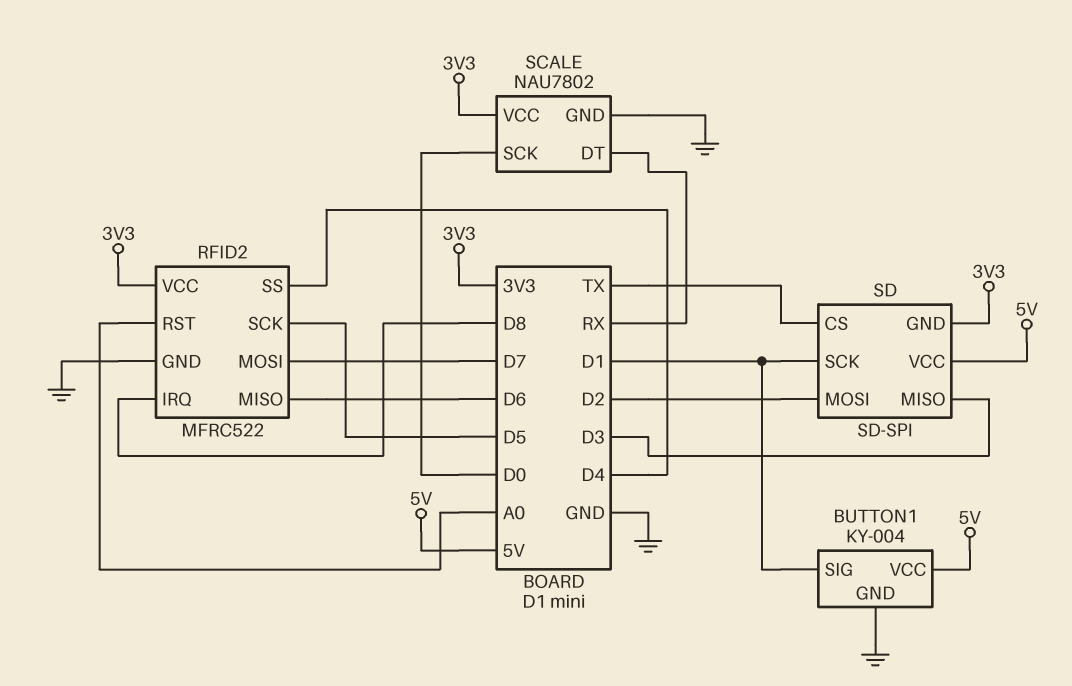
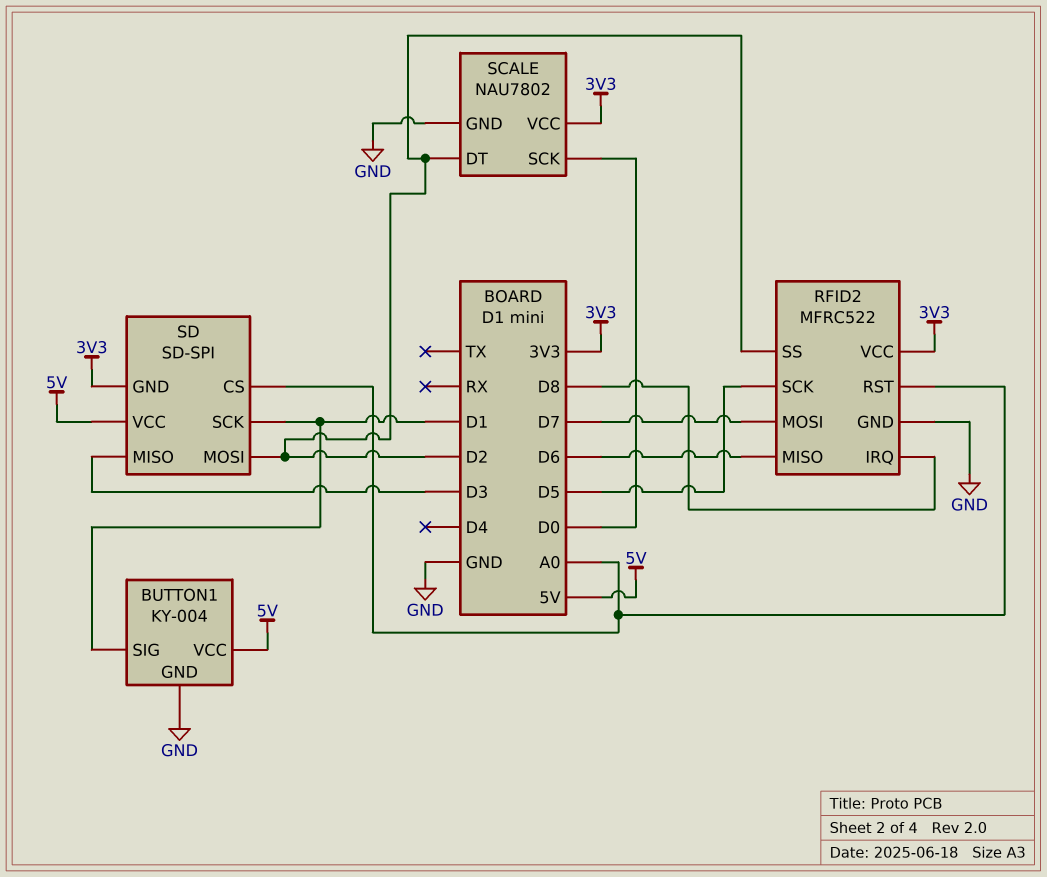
RFID2 pin SS: D4 -> D2
SCALE pin DT: RX -> D2
SD pin CS: TX -> A0

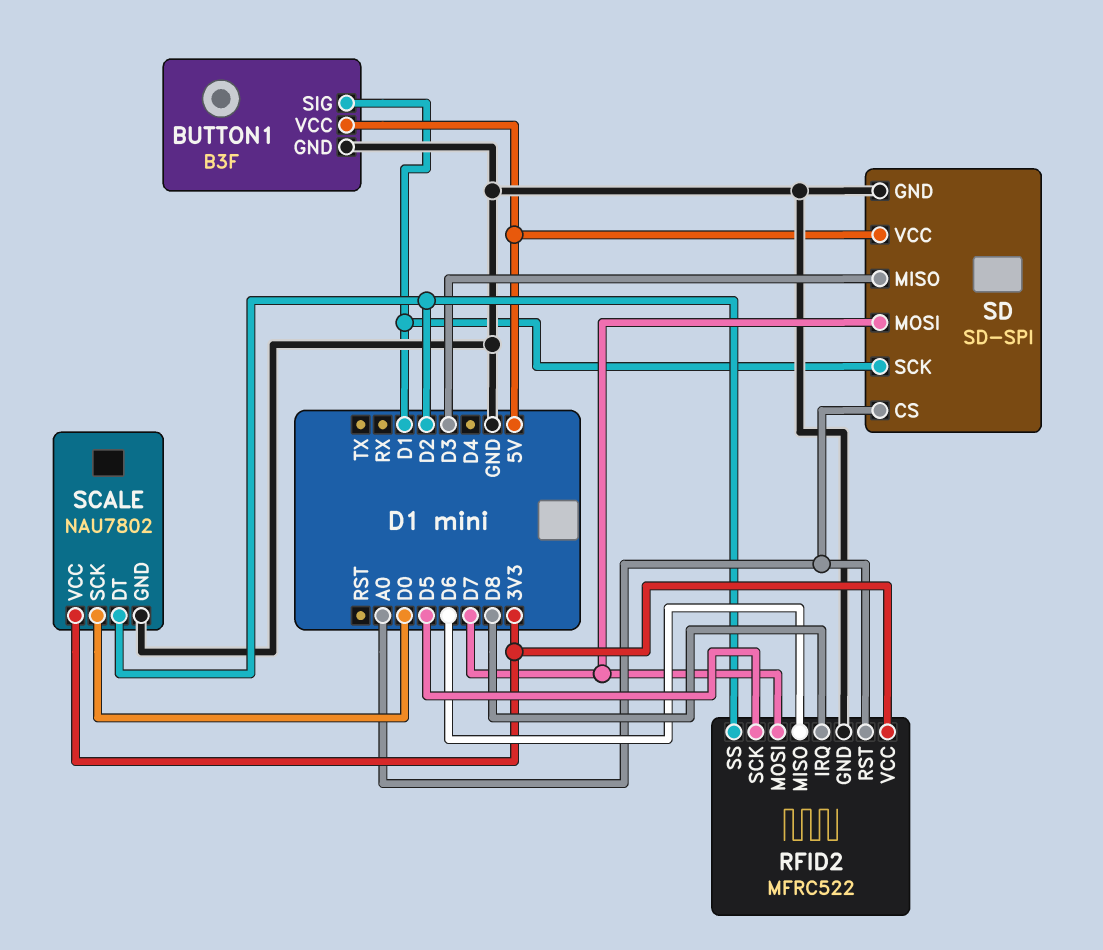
BUTTON1: KY-004 -> B3F
SD pin GND: 3V3 -> GND
SD pin MOSI: D2 -> D7

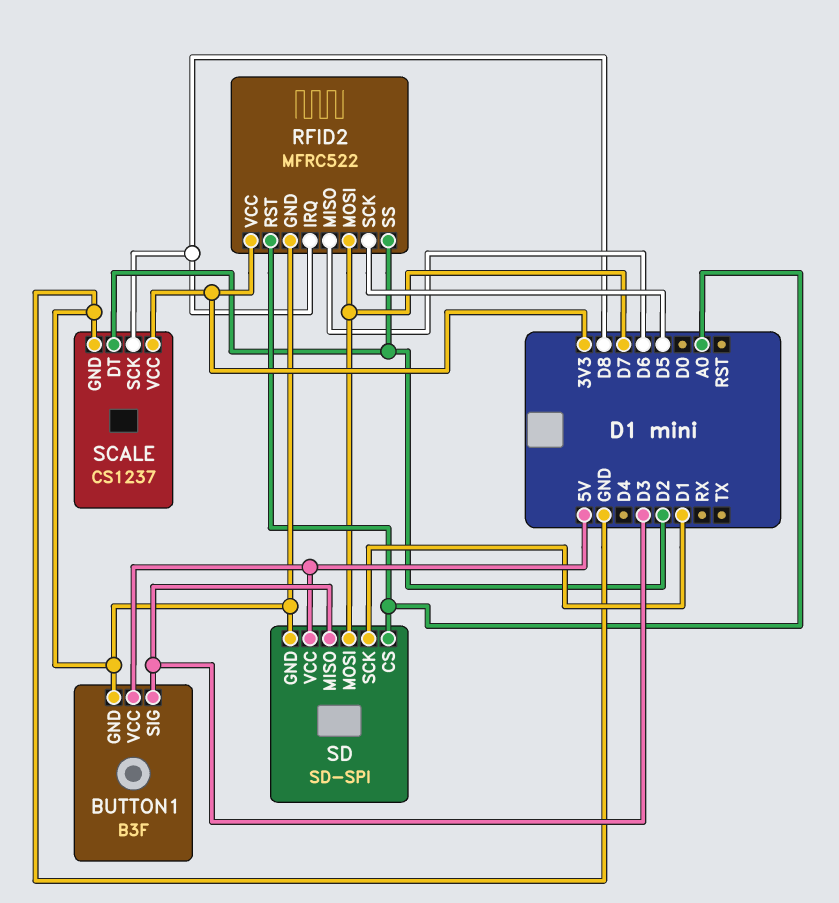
BUTTON1 pin SIG: D1 -> D3
SCALE: NAU7802 -> CS1237
SCALE pin SCK: D0 -> D8

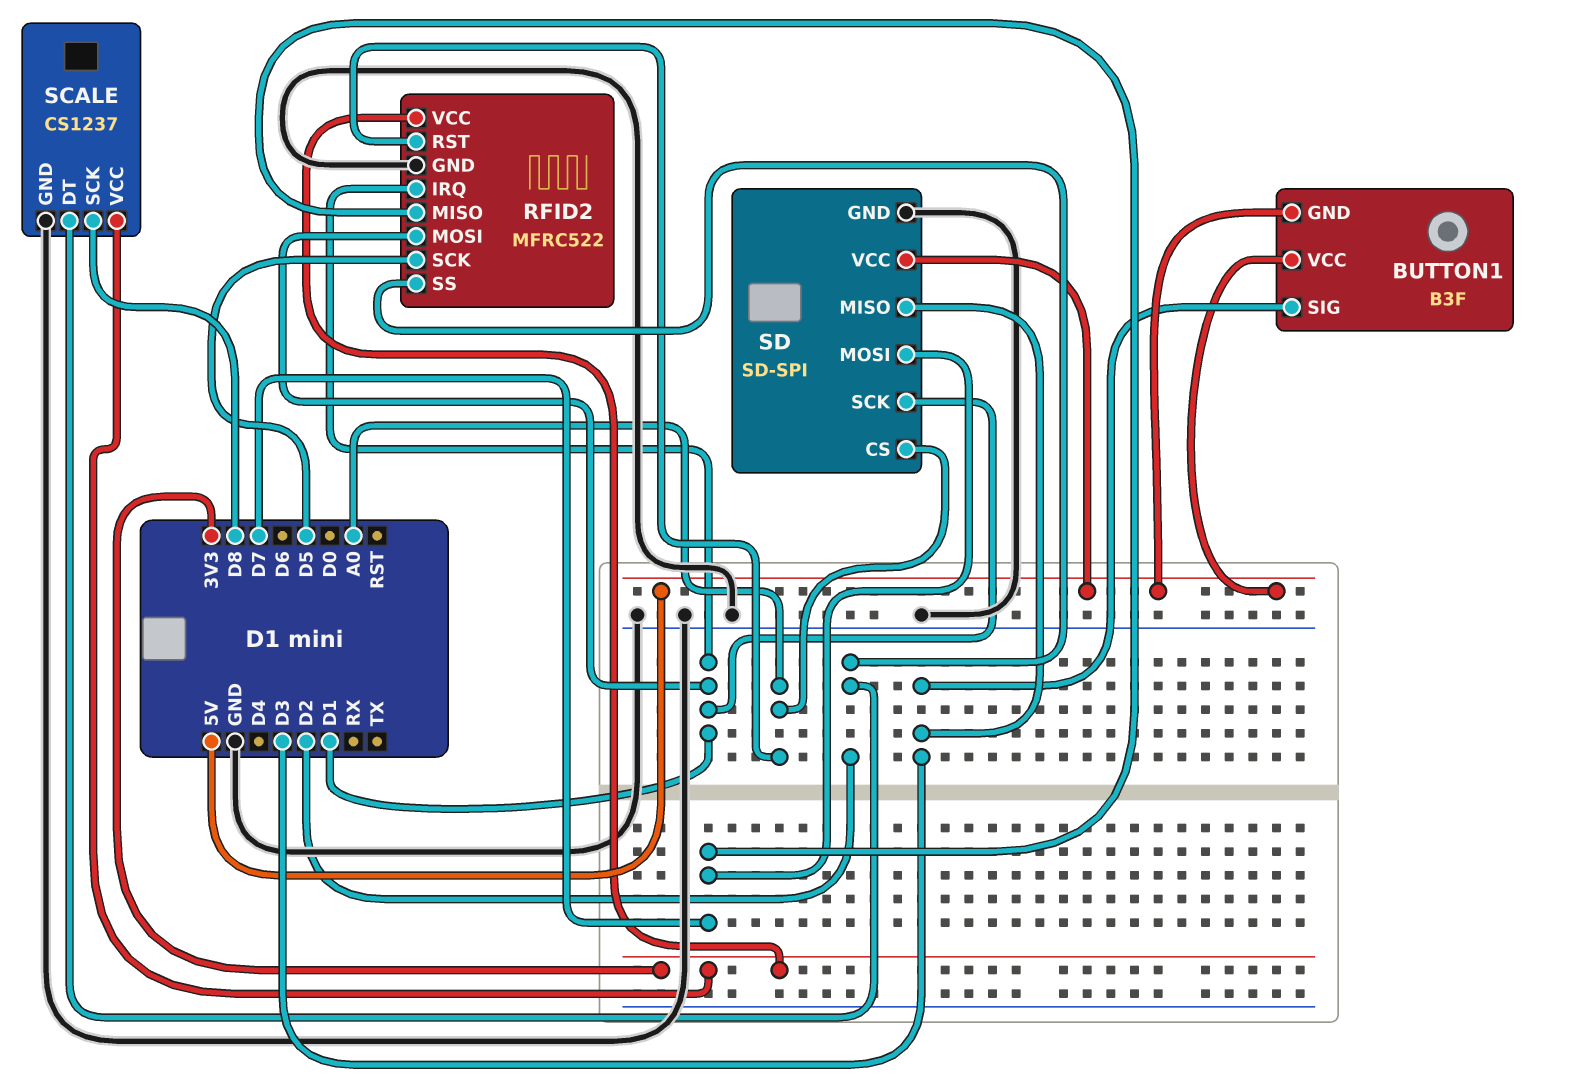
BUTTON1 pin GND: GND -> 5V
RFID2 pin IRQ: D8 -> D1
RFID2 pin MISO: D6 -> D7
RFID2 pin MOSI: D7 -> D1

